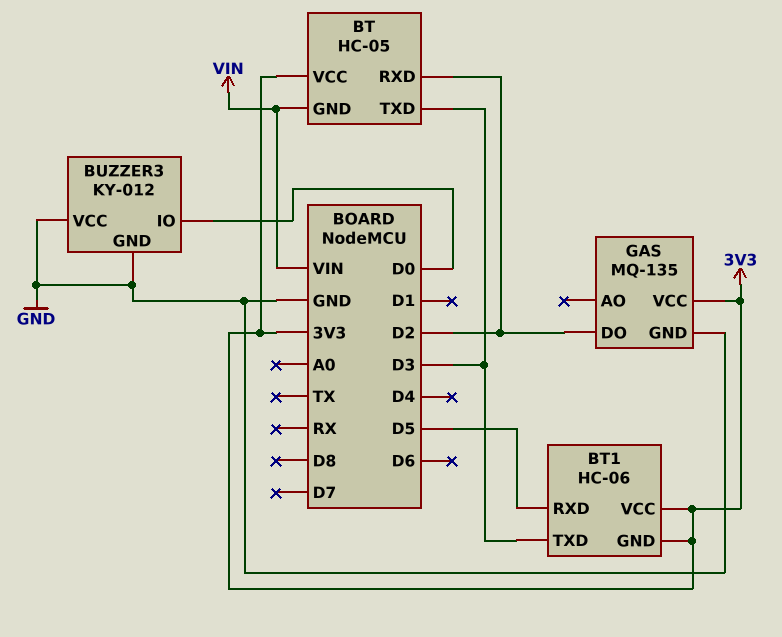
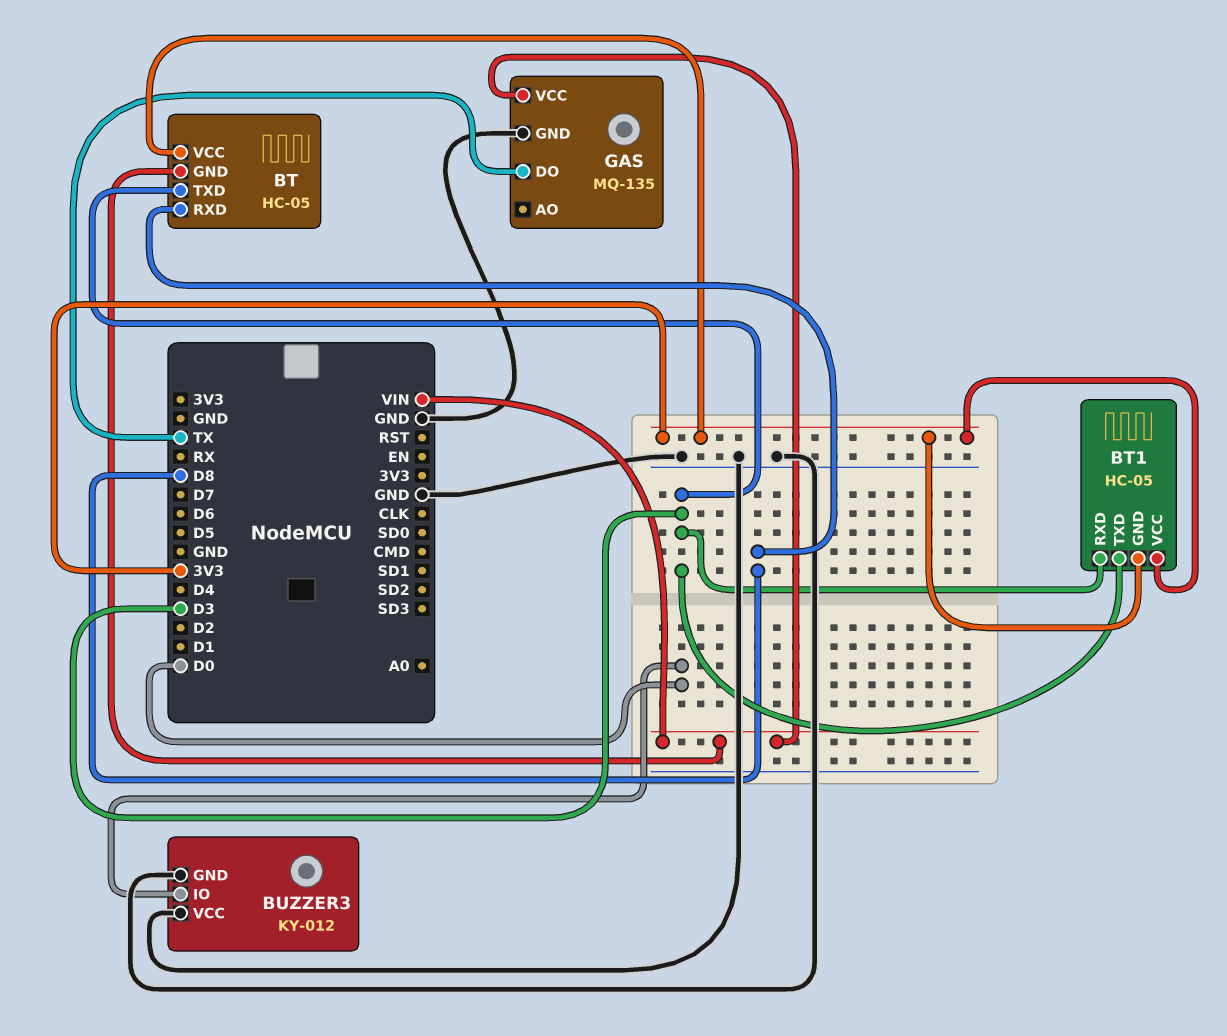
BT pin RXD: D2 -> D8
BT1: HC-06 -> HC-05
BT1 pin RXD: D5 -> D3
GAS pin DO: D2 -> TX
GAS pin VCC: 3V3 -> VIN

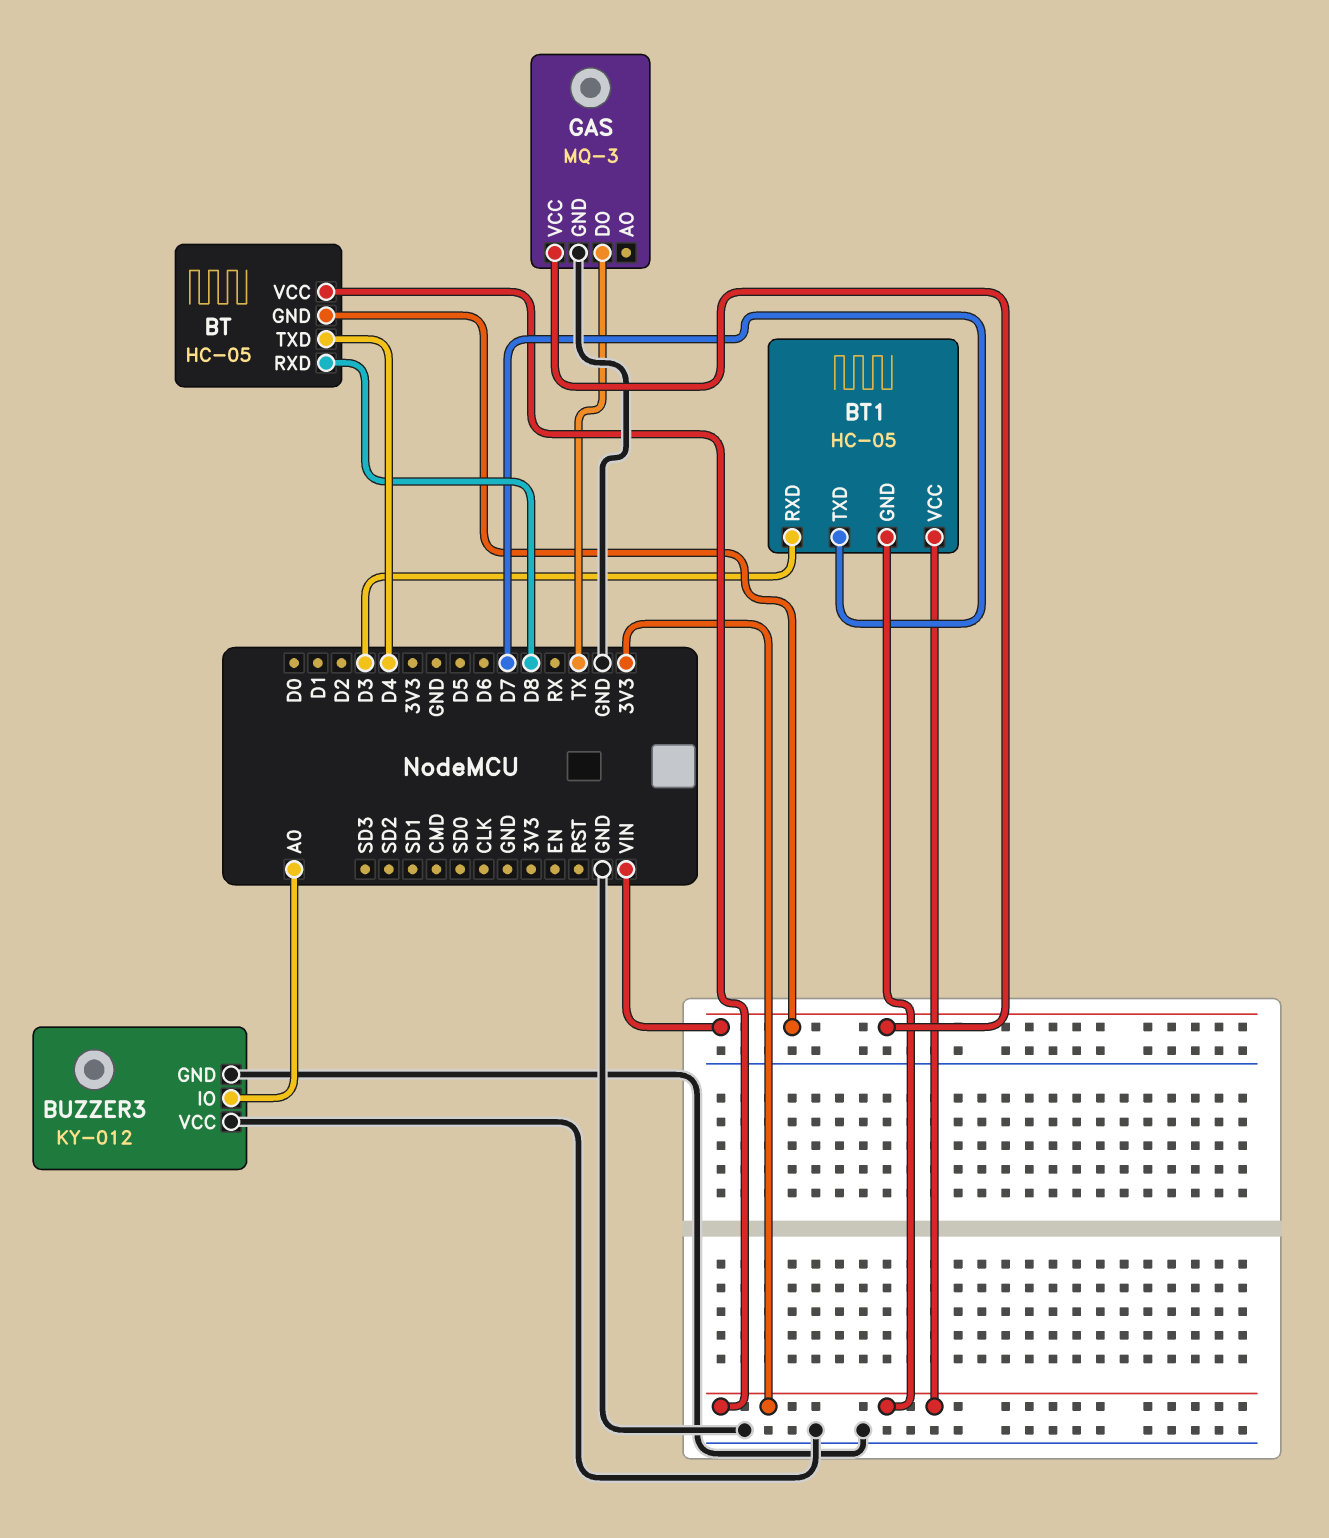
BT pin TXD: D3 -> D4
BT1 pin TXD: D3 -> D7
BUZZER3 pin IO: D0 -> A0
GAS: MQ-135 -> MQ-3

